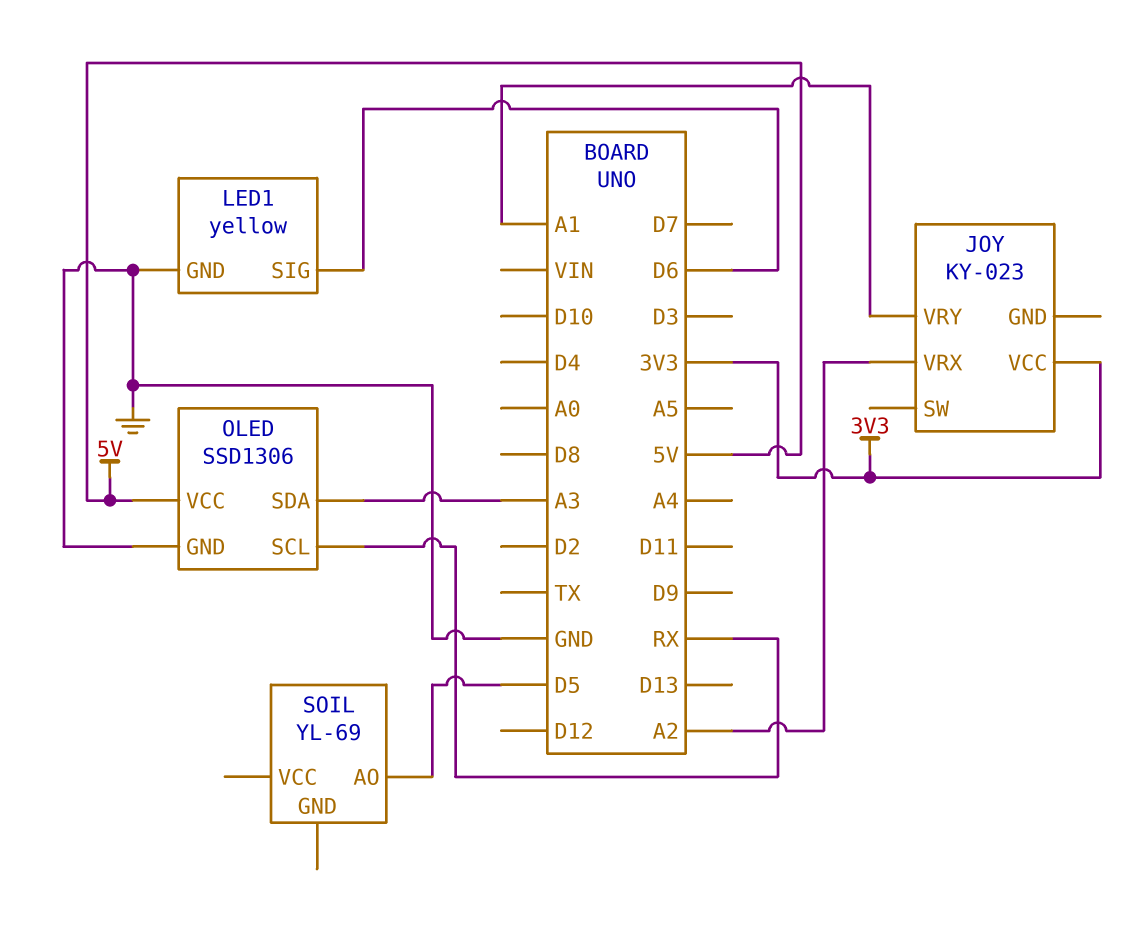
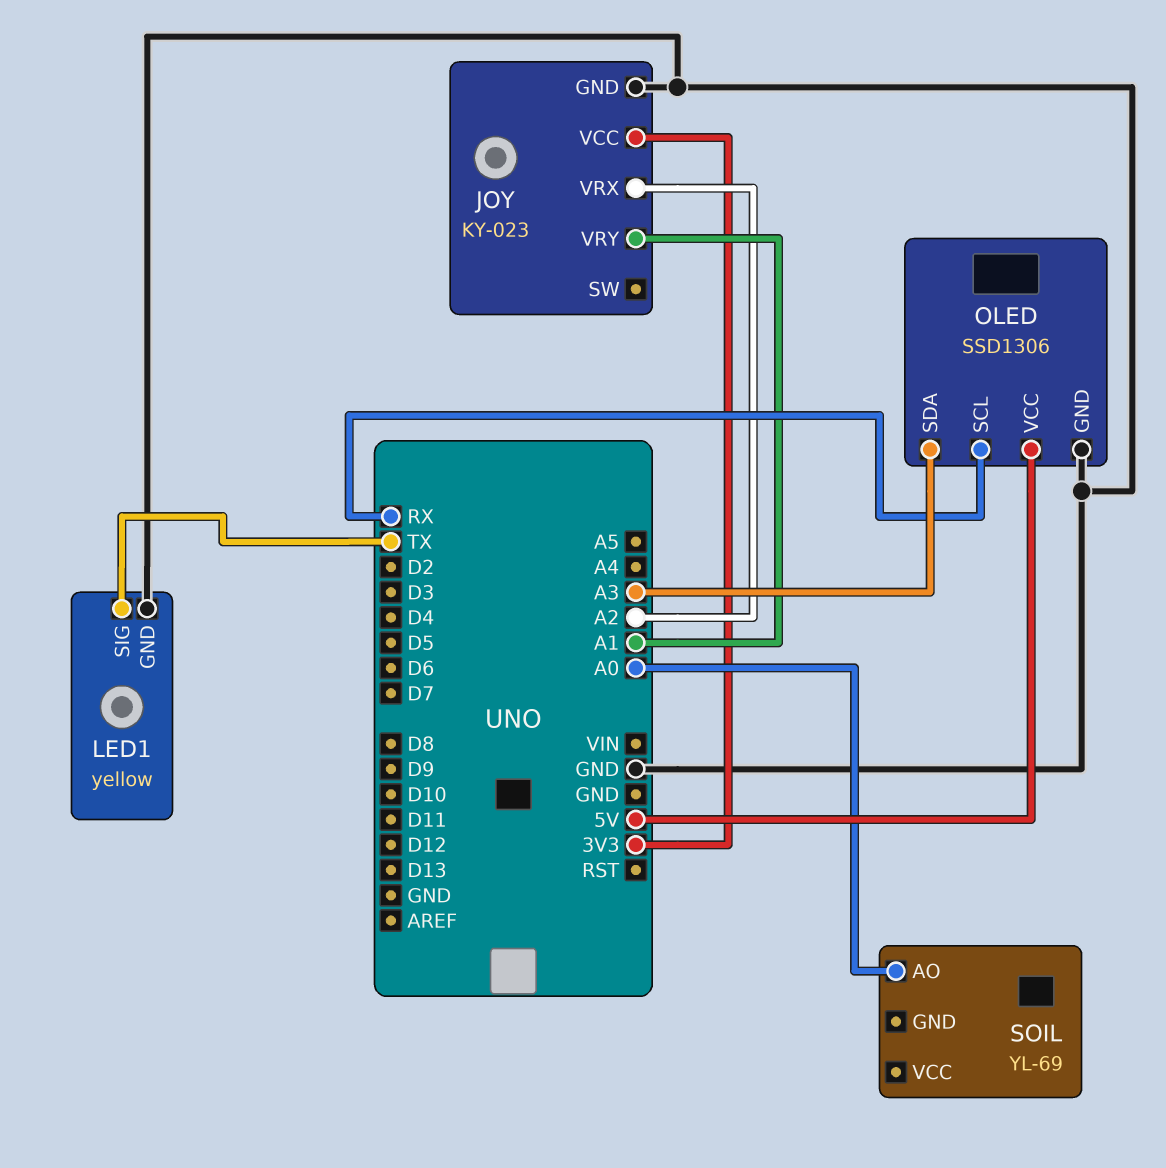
JOY pin GND: none -> GND
LED1 pin SIG: D6 -> TX
SOIL pin AO: D5 -> A0

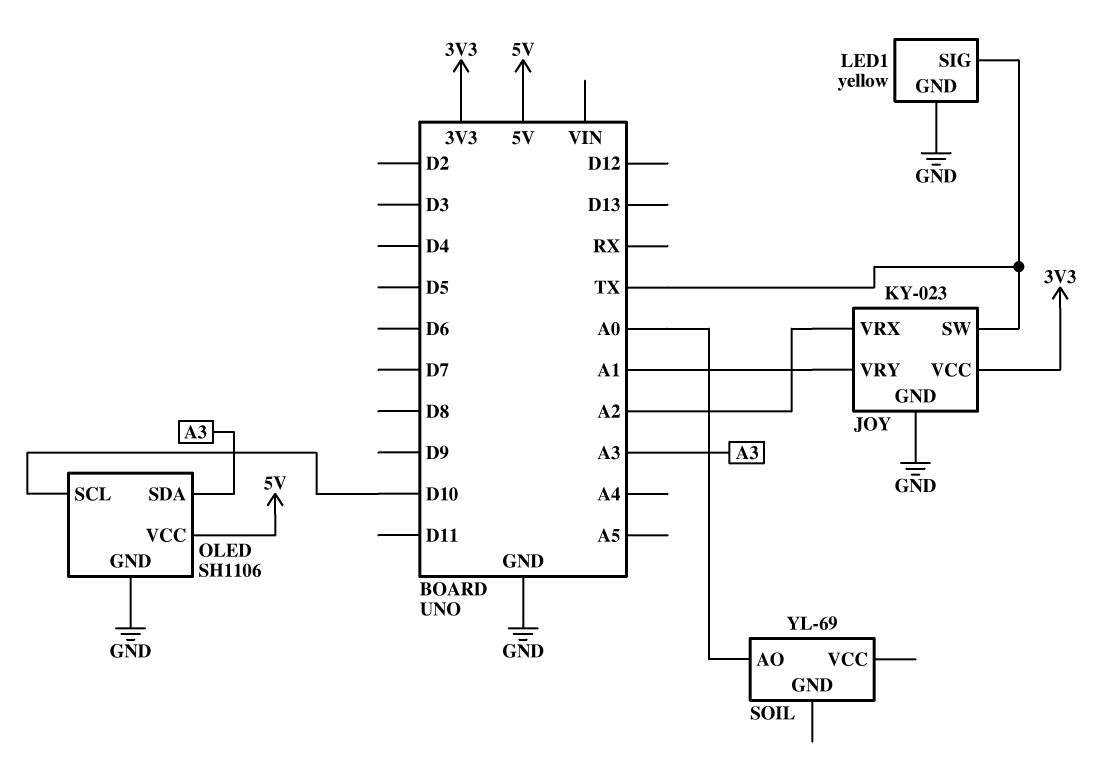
JOY pin SW: none -> TX
OLED: SSD1306 -> SH1106
OLED pin SCL: RX -> D10

